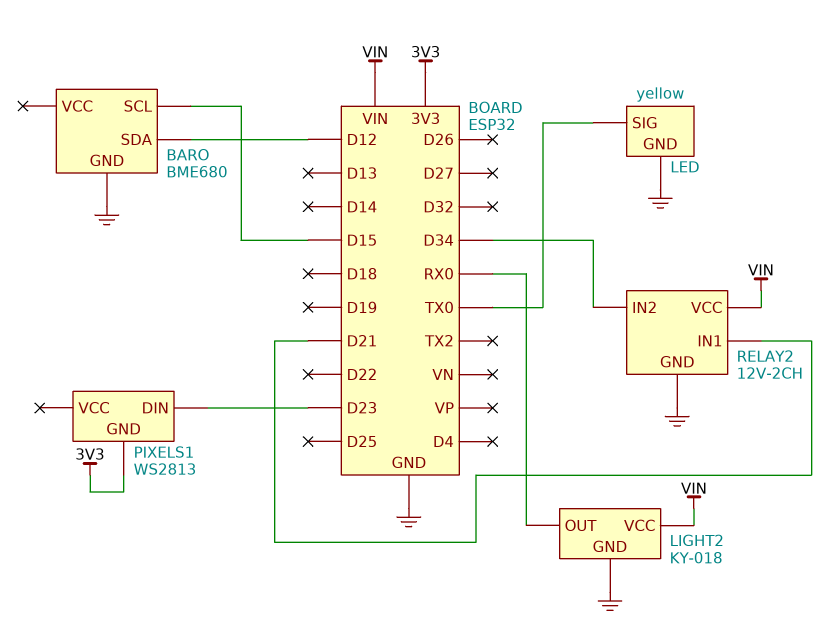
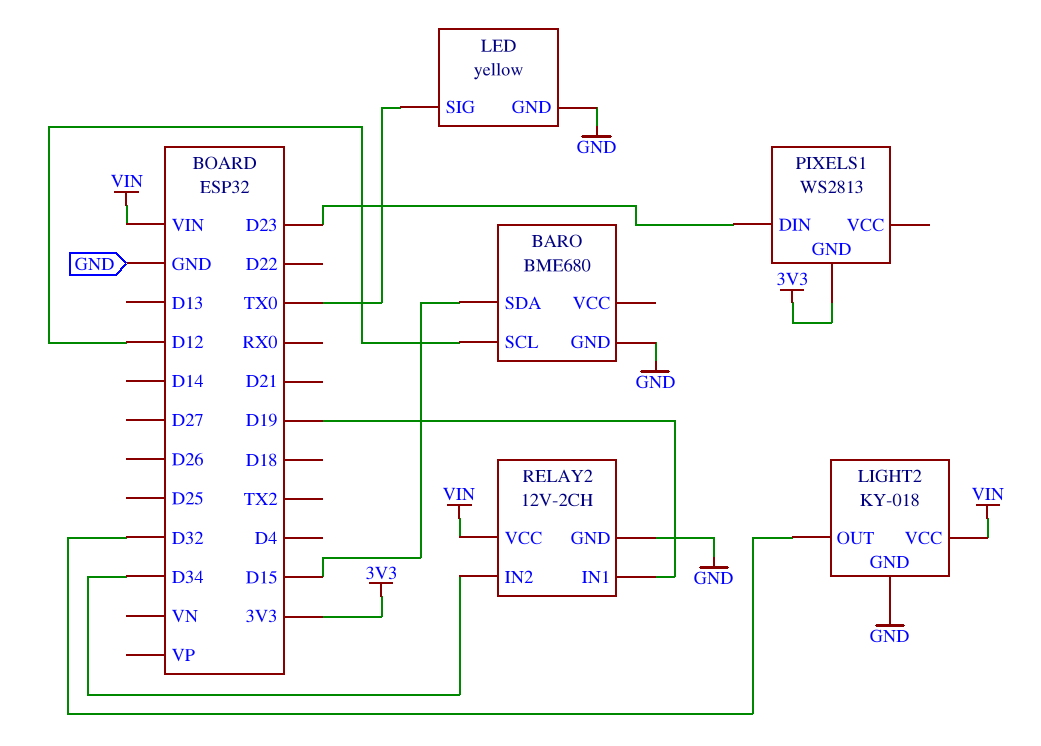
BARO pin SCL: D15 -> D12
BARO pin SDA: D12 -> D15
LIGHT2 pin OUT: RX0 -> D32
RELAY2 pin IN1: D21 -> D19

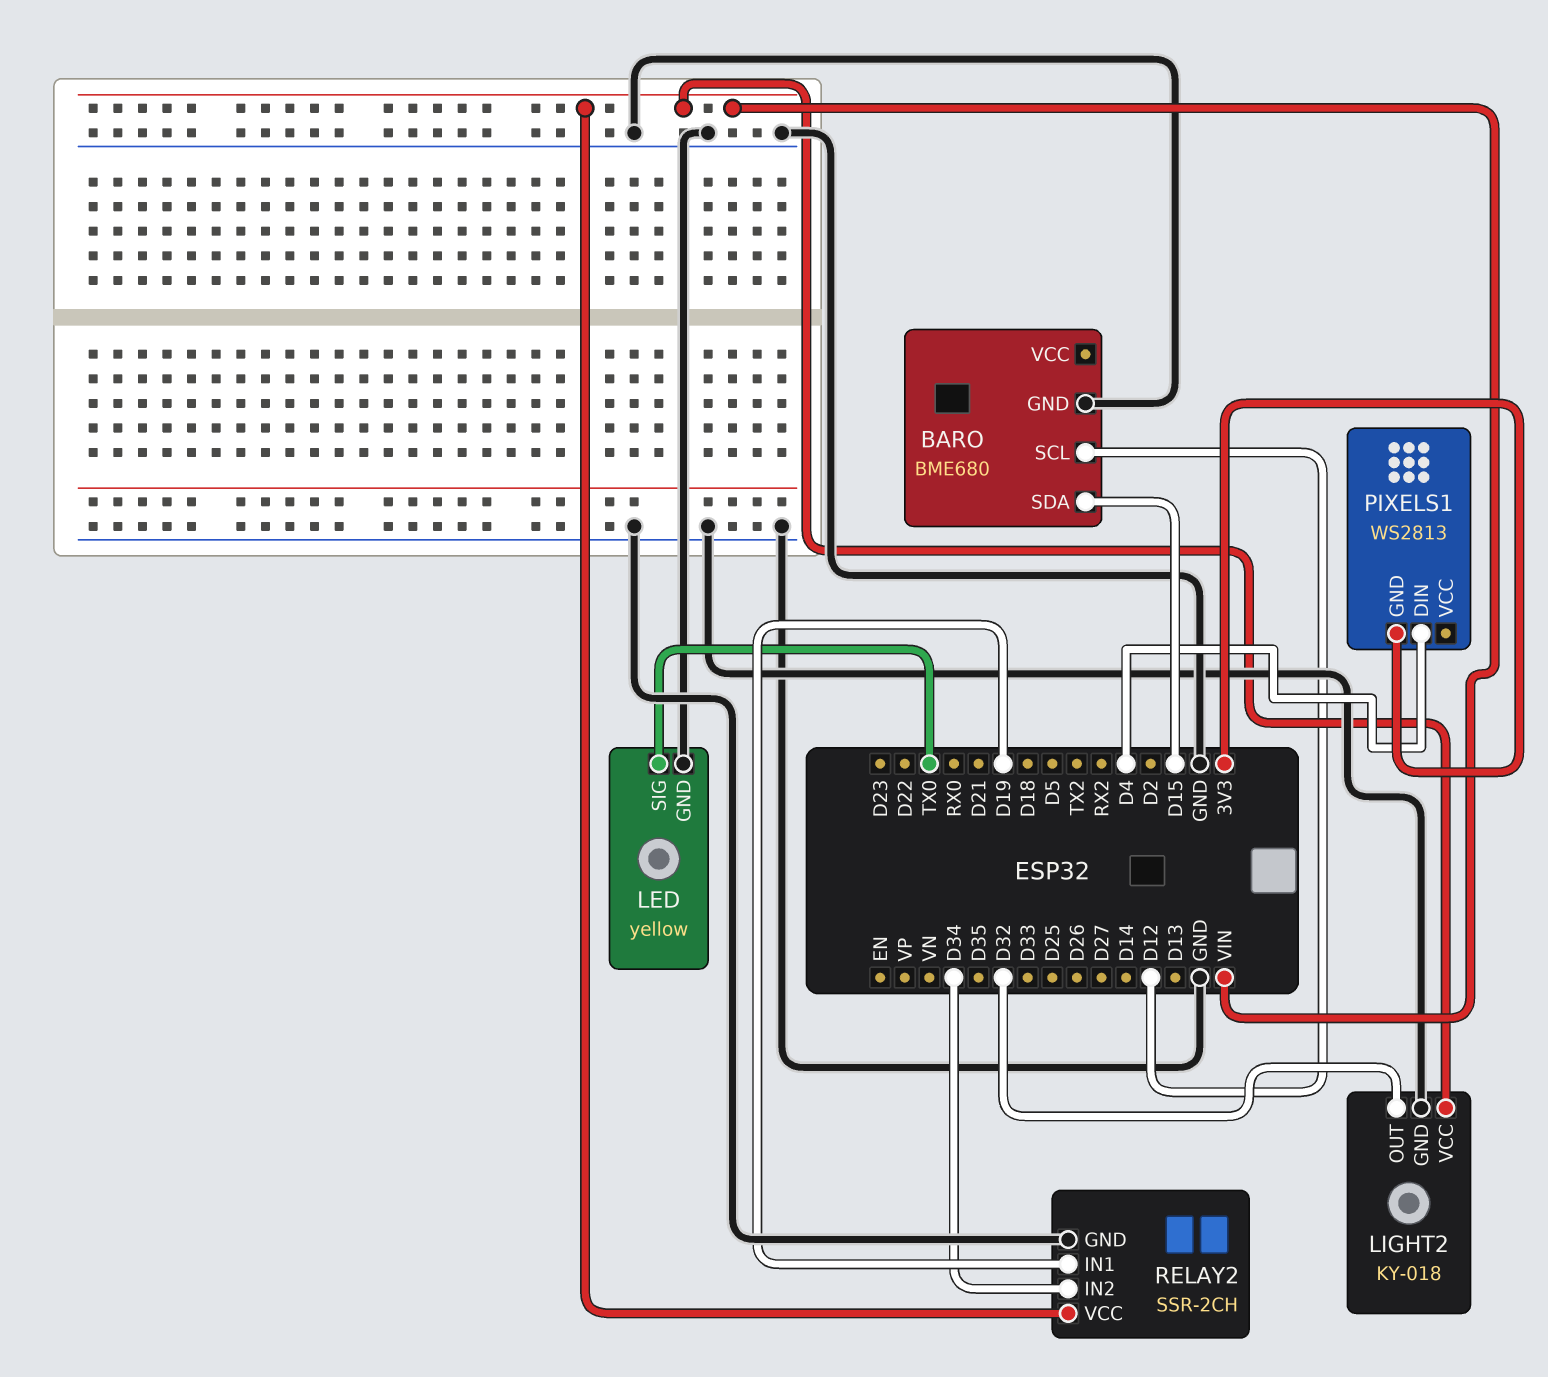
PIXELS1 pin DIN: D23 -> D4
RELAY2: 12V-2CH -> SSR-2CH

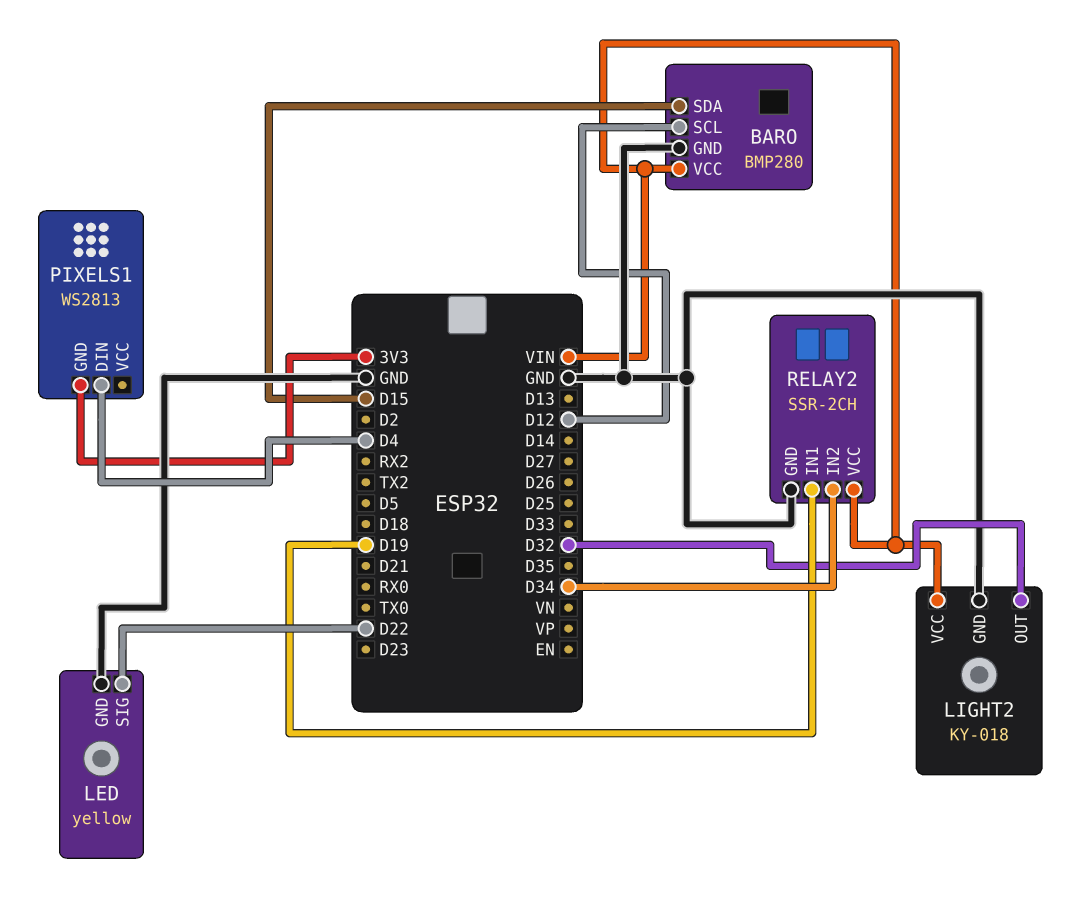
BARO: BME680 -> BMP280
BARO pin VCC: none -> VIN
LED pin SIG: TX0 -> D22

